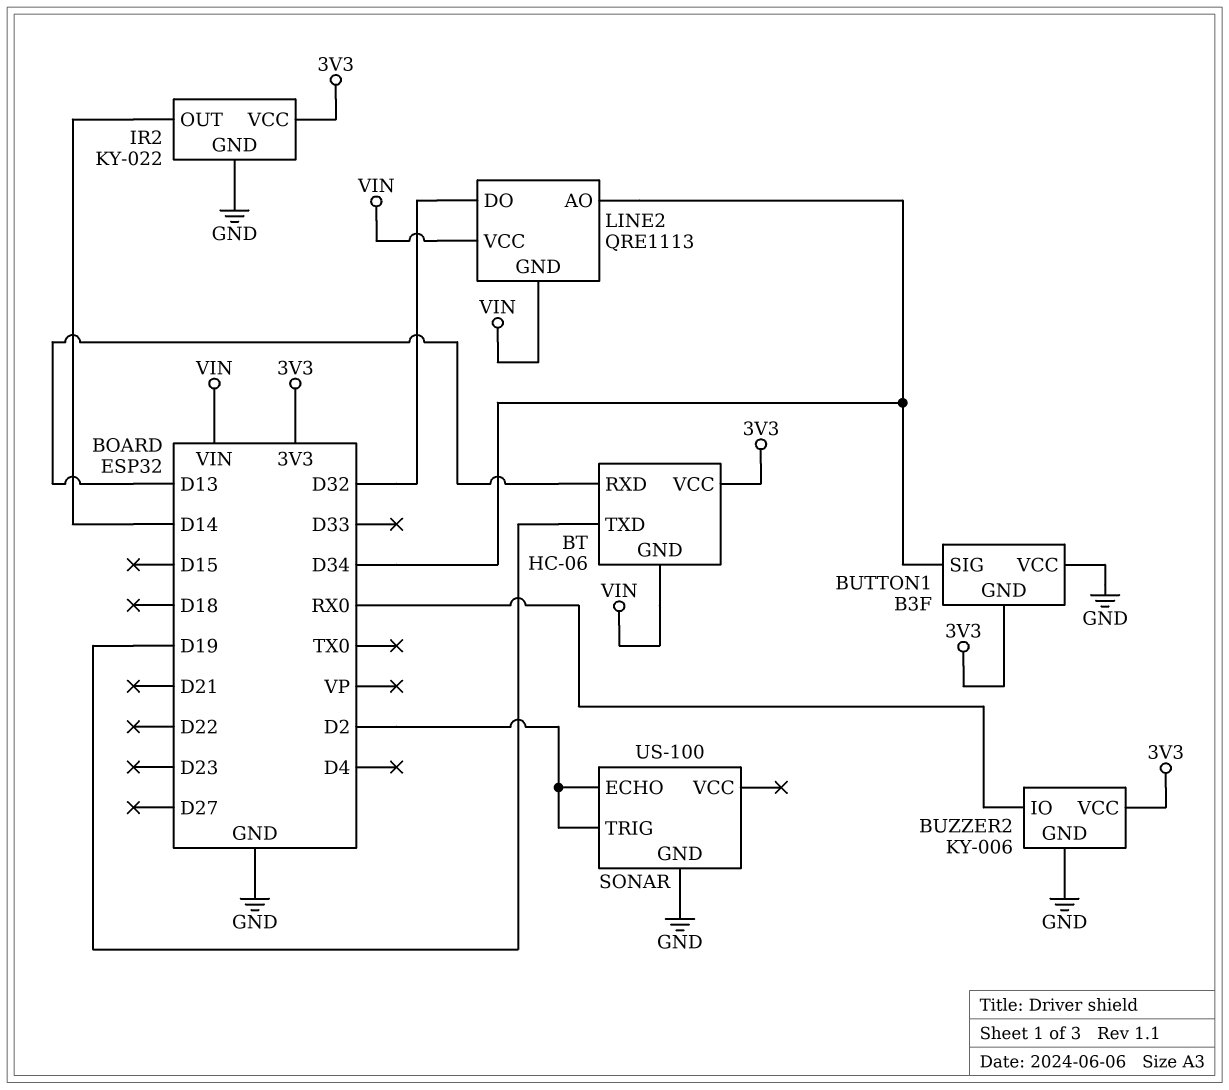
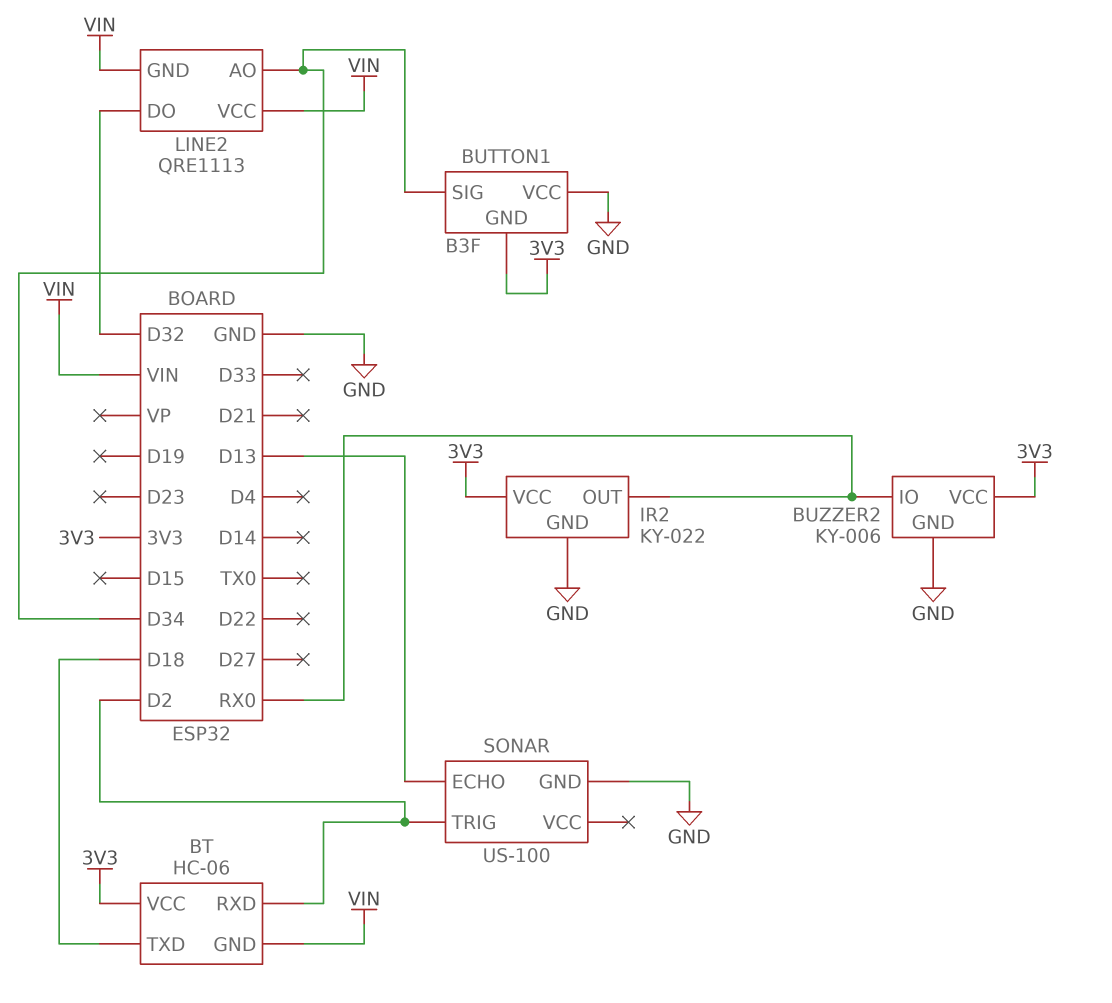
BT pin RXD: D13 -> D2
BT pin TXD: D19 -> D18
IR2 pin OUT: D14 -> RX0
SONAR pin ECHO: D2 -> D13

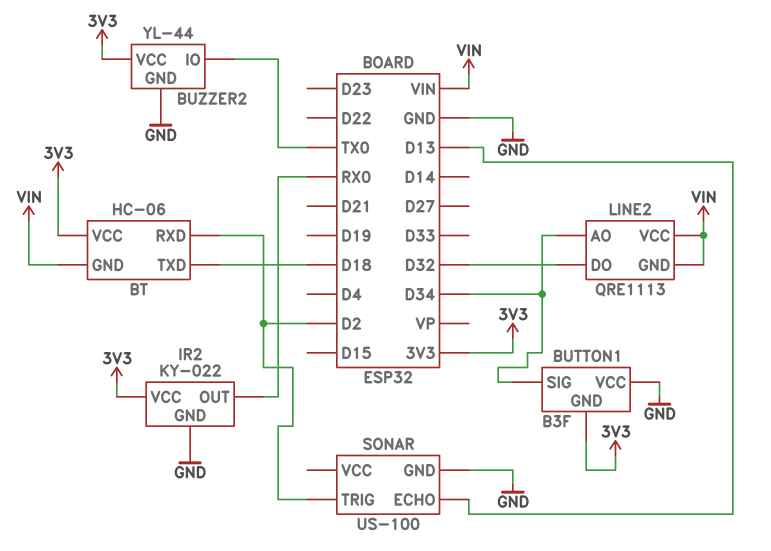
BUZZER2: KY-006 -> YL-44
BUZZER2 pin IO: RX0 -> TX0

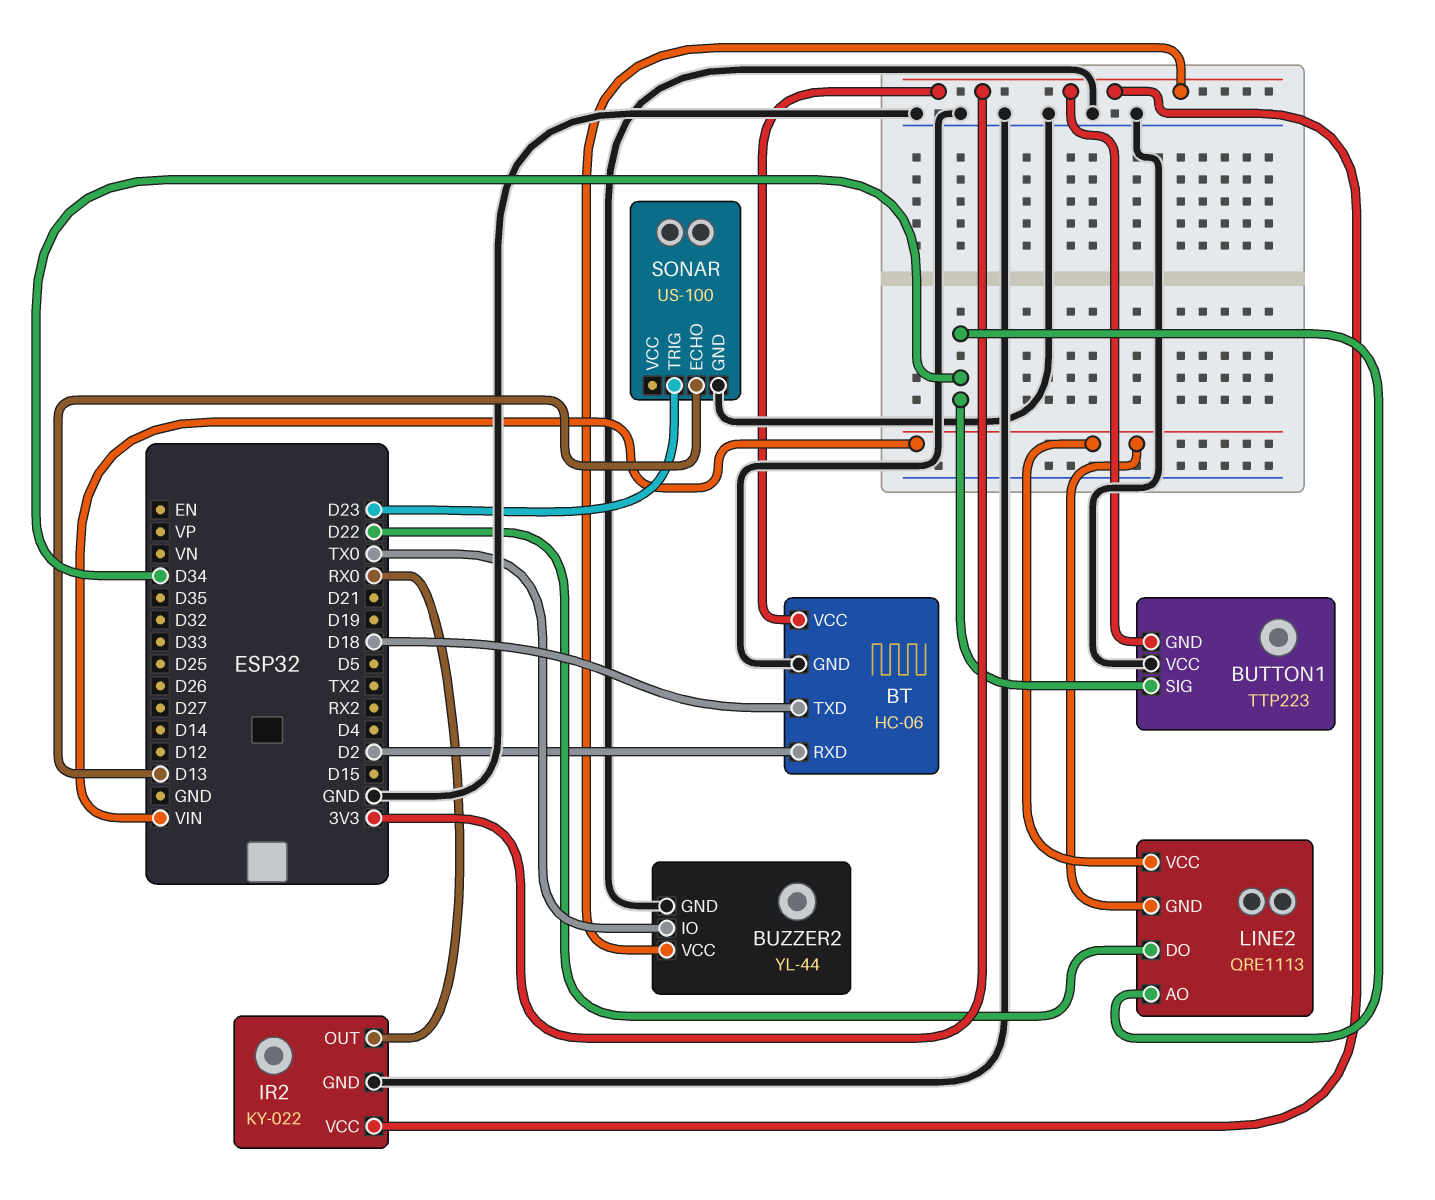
BT pin GND: VIN -> GND
BUTTON1: B3F -> TTP223
LINE2 pin DO: D32 -> D22
SONAR pin TRIG: D2 -> D23

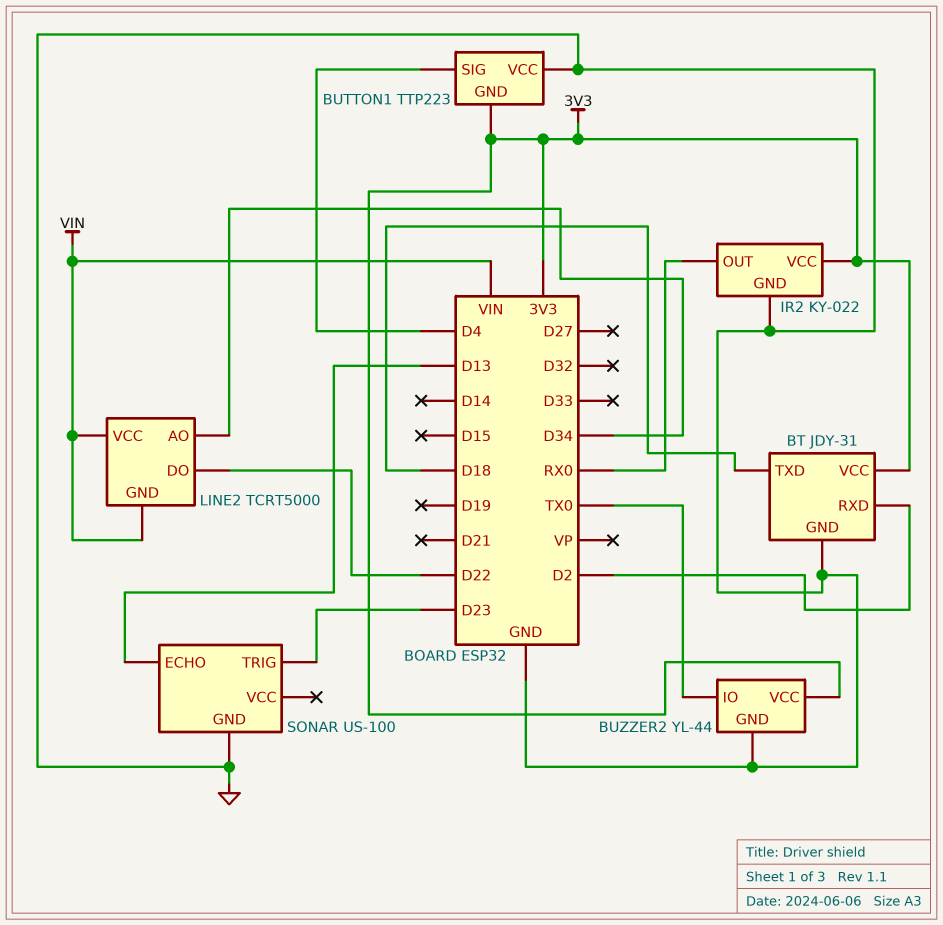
BT: HC-06 -> JDY-31
BUTTON1 pin SIG: D34 -> D4
LINE2: QRE1113 -> TCRT5000

